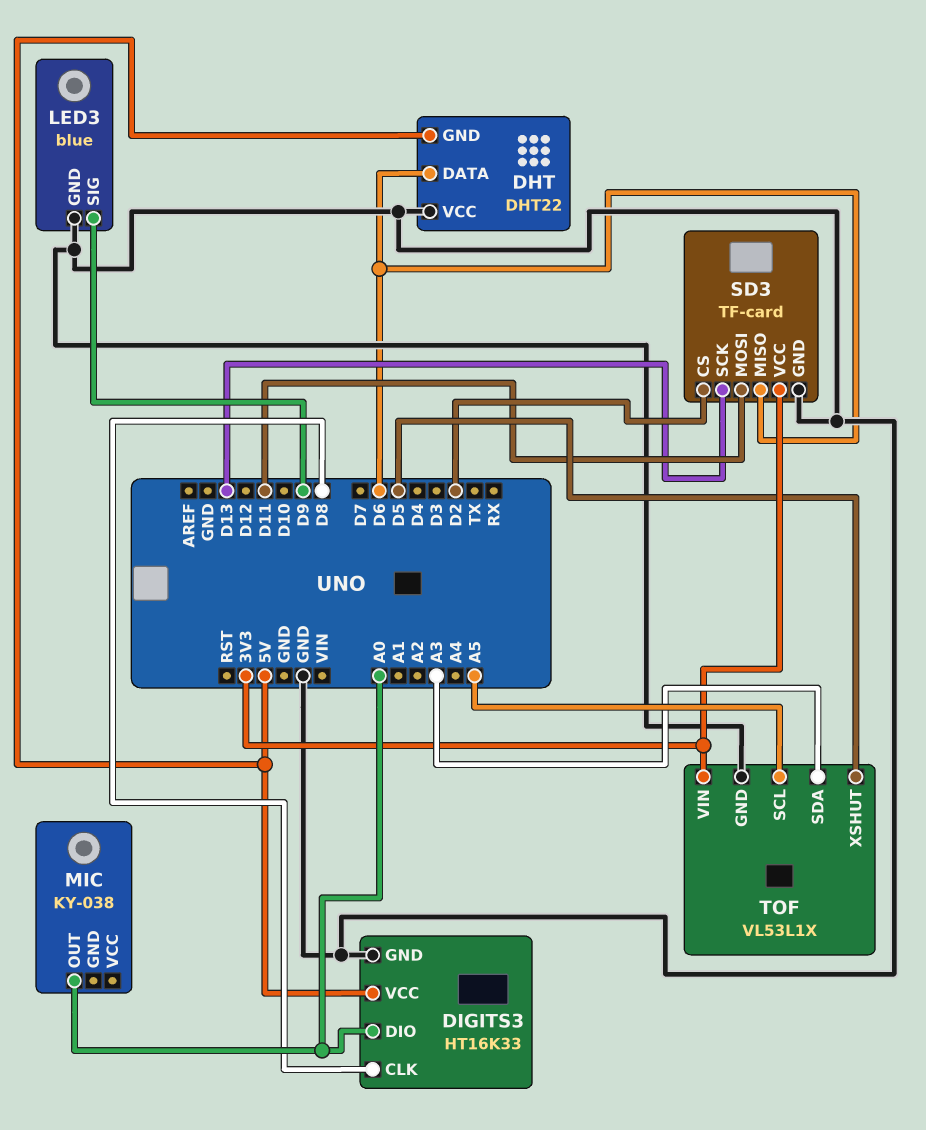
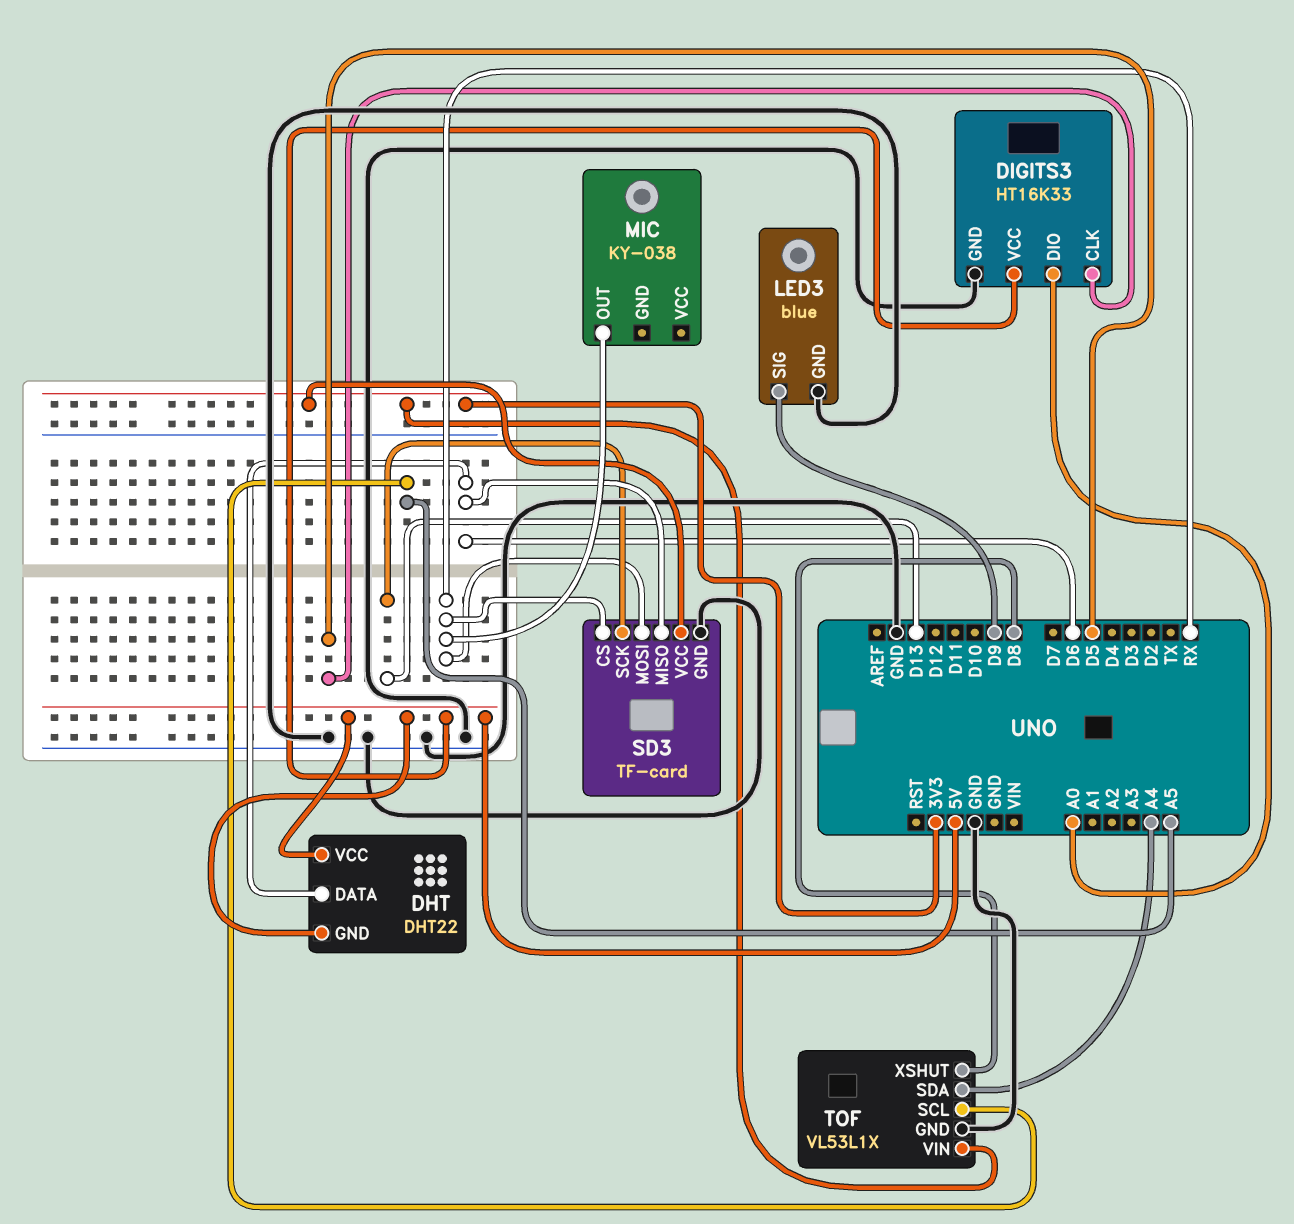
DHT pin VCC: GND -> 5V
DIGITS3 pin CLK: D8 -> D5
MIC pin OUT: A0 -> RX
SD3 pin CS: D2 -> RX
SD3 pin MOSI: D11 -> RX
TOF pin SDA: A3 -> A4
TOF pin XSHUT: D5 -> D8

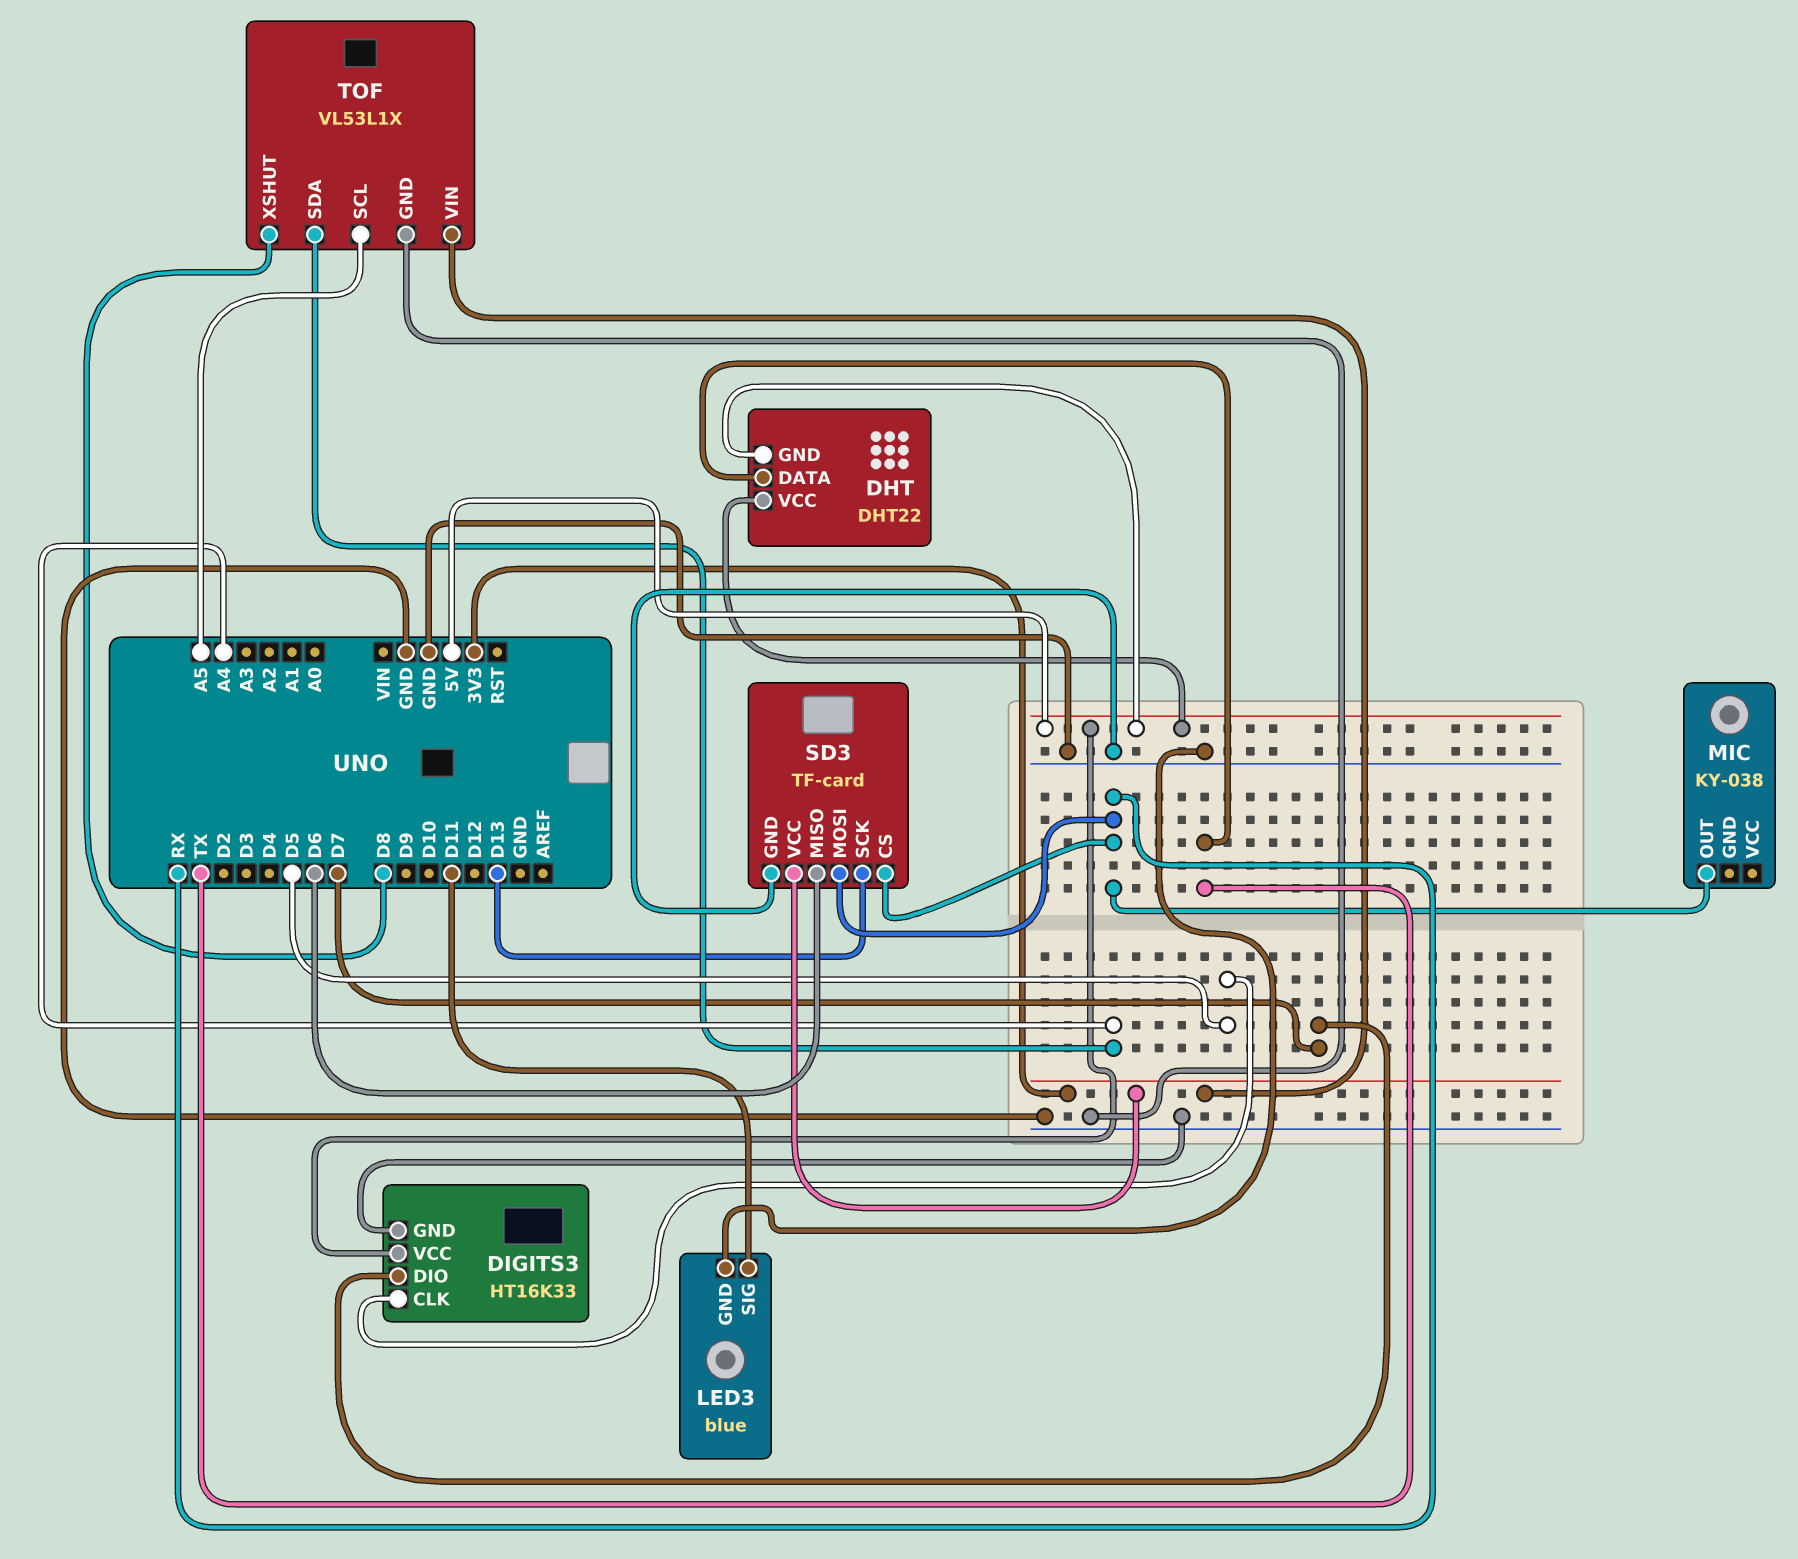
DHT pin DATA: D6 -> TX
DIGITS3 pin DIO: A0 -> D7
LED3 pin SIG: D9 -> D11

